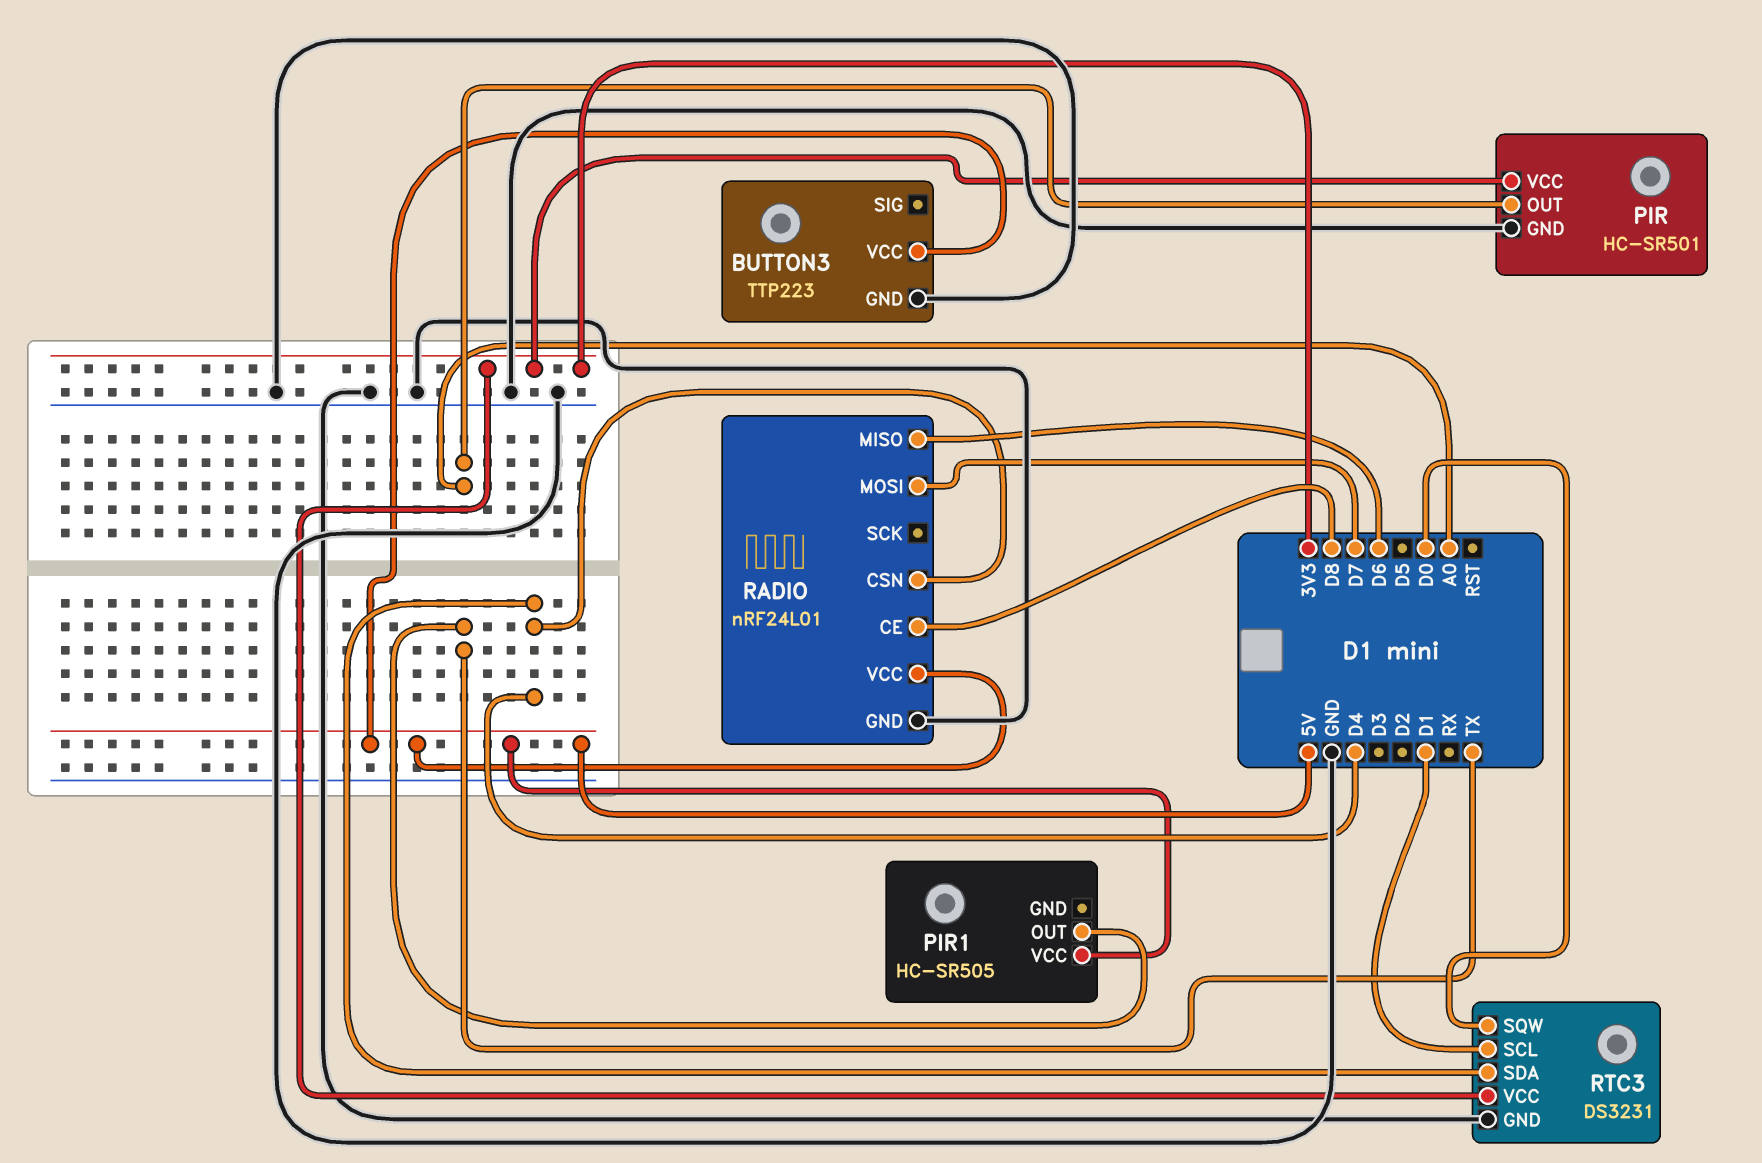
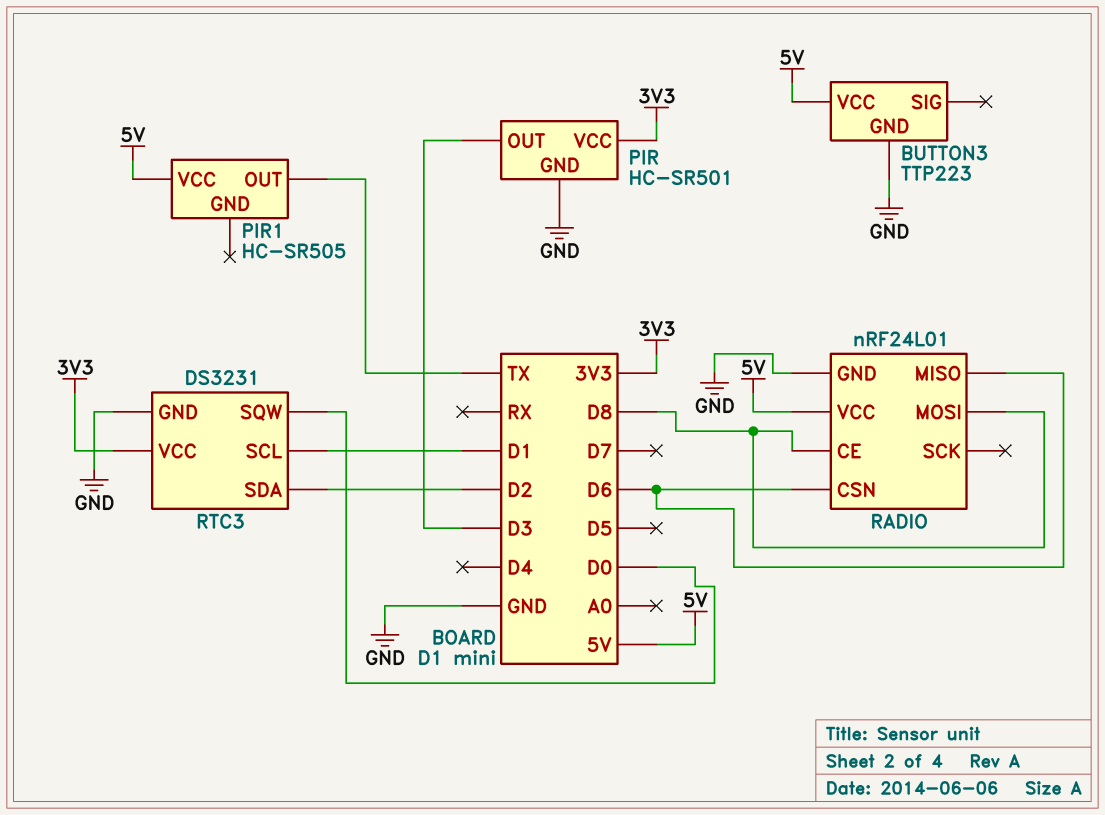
PIR pin OUT: A0 -> D3
RADIO pin CSN: D4 -> D6
RADIO pin MOSI: D7 -> D8
RTC3 pin SDA: D4 -> D2

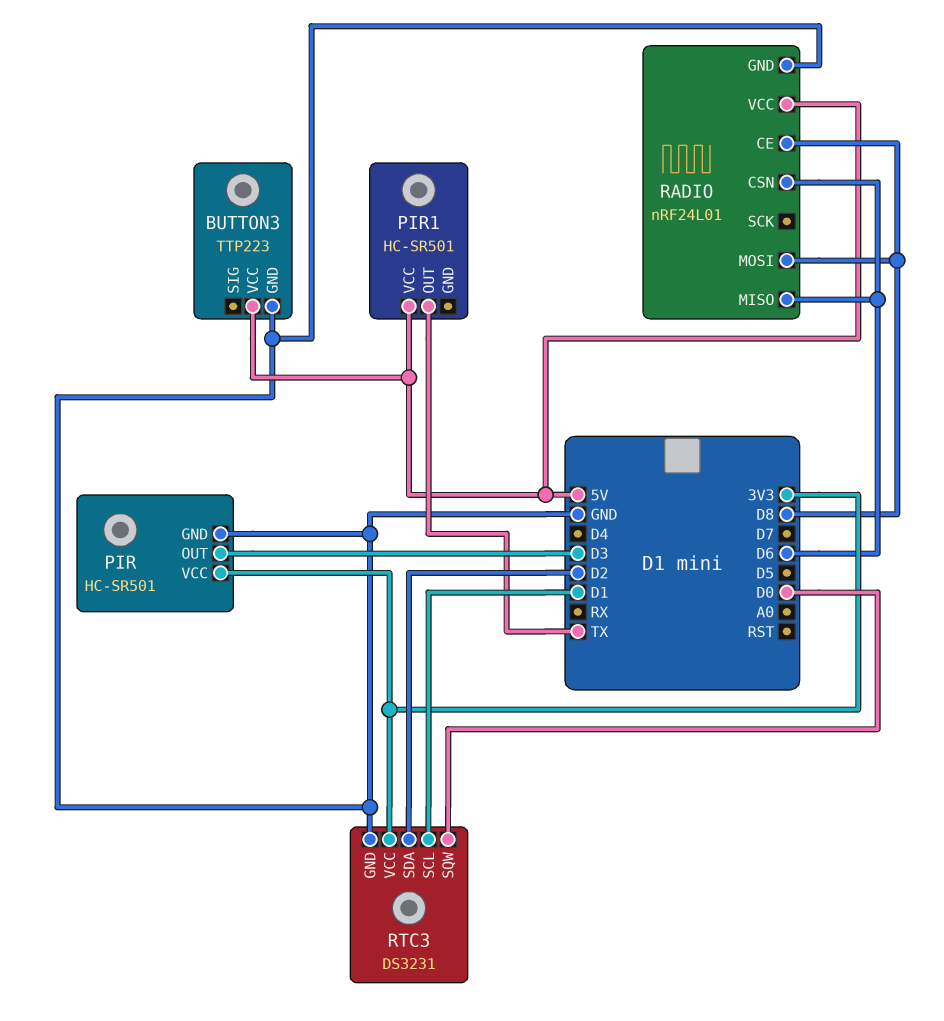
PIR1: HC-SR505 -> HC-SR501

